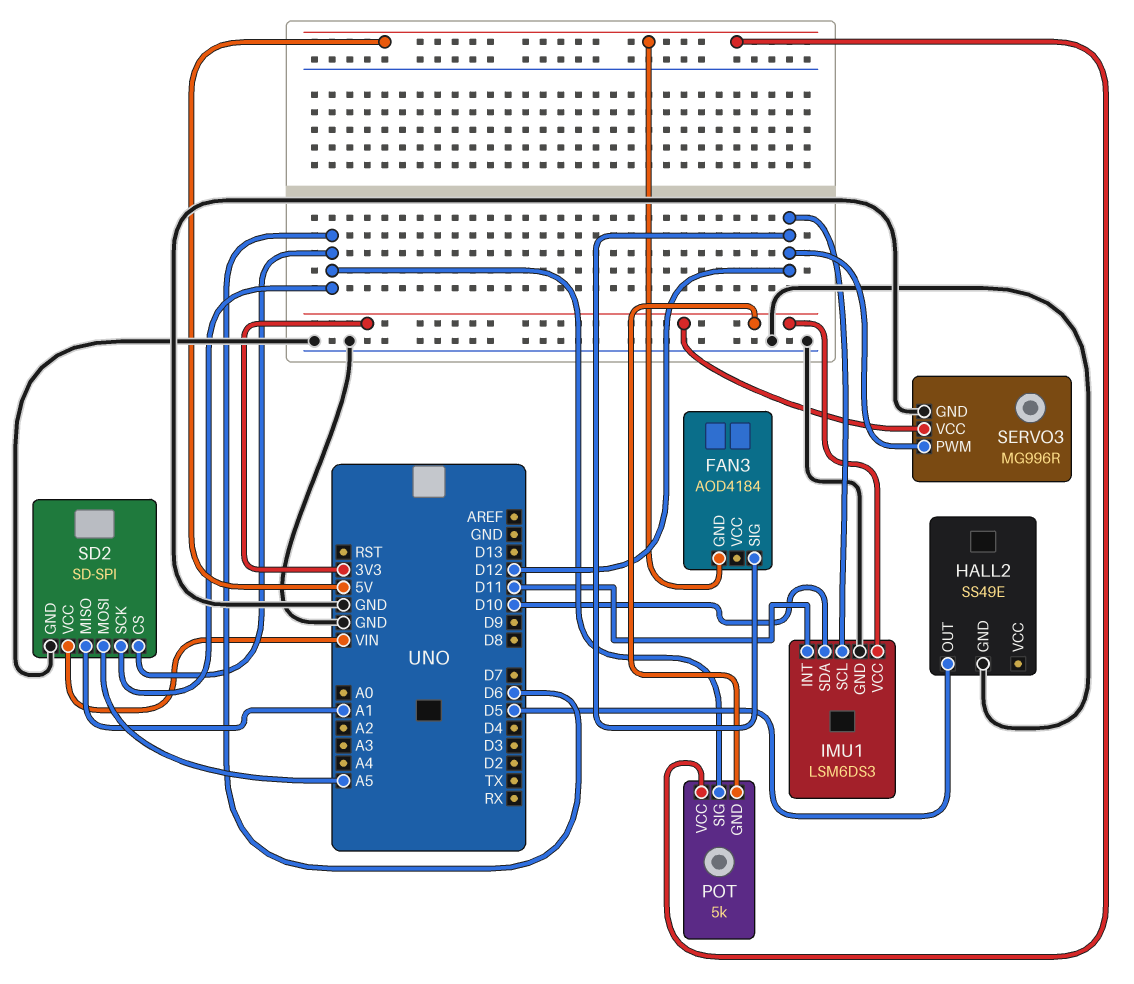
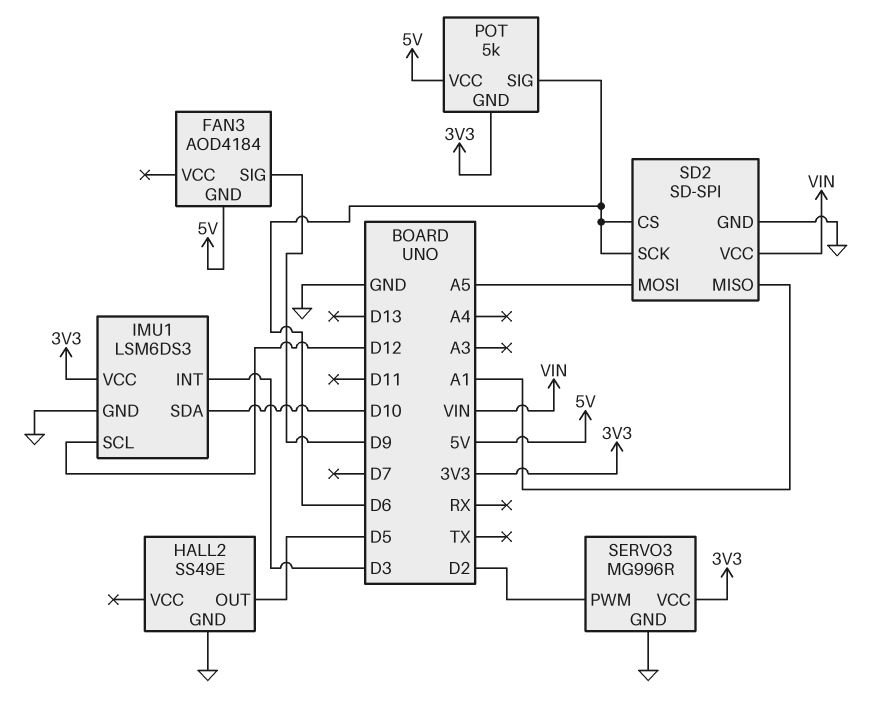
FAN3 pin SIG: D12 -> D9
IMU1 pin INT: D11 -> D3
SERVO3 pin PWM: D12 -> D2

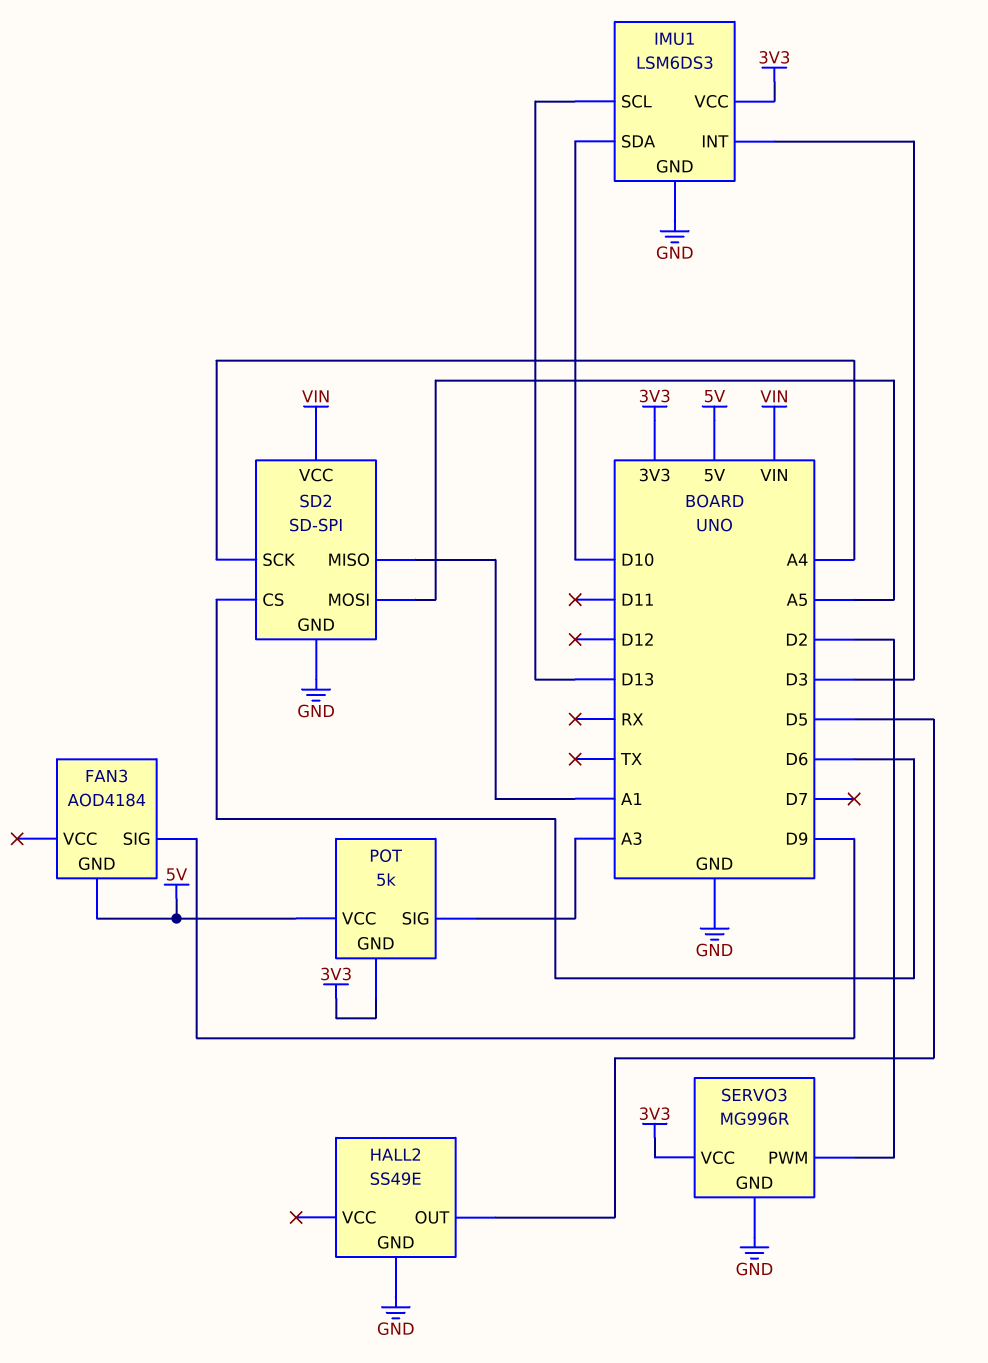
IMU1 pin SCL: D12 -> D13
POT pin SIG: D6 -> A3
SD2 pin SCK: D6 -> A4

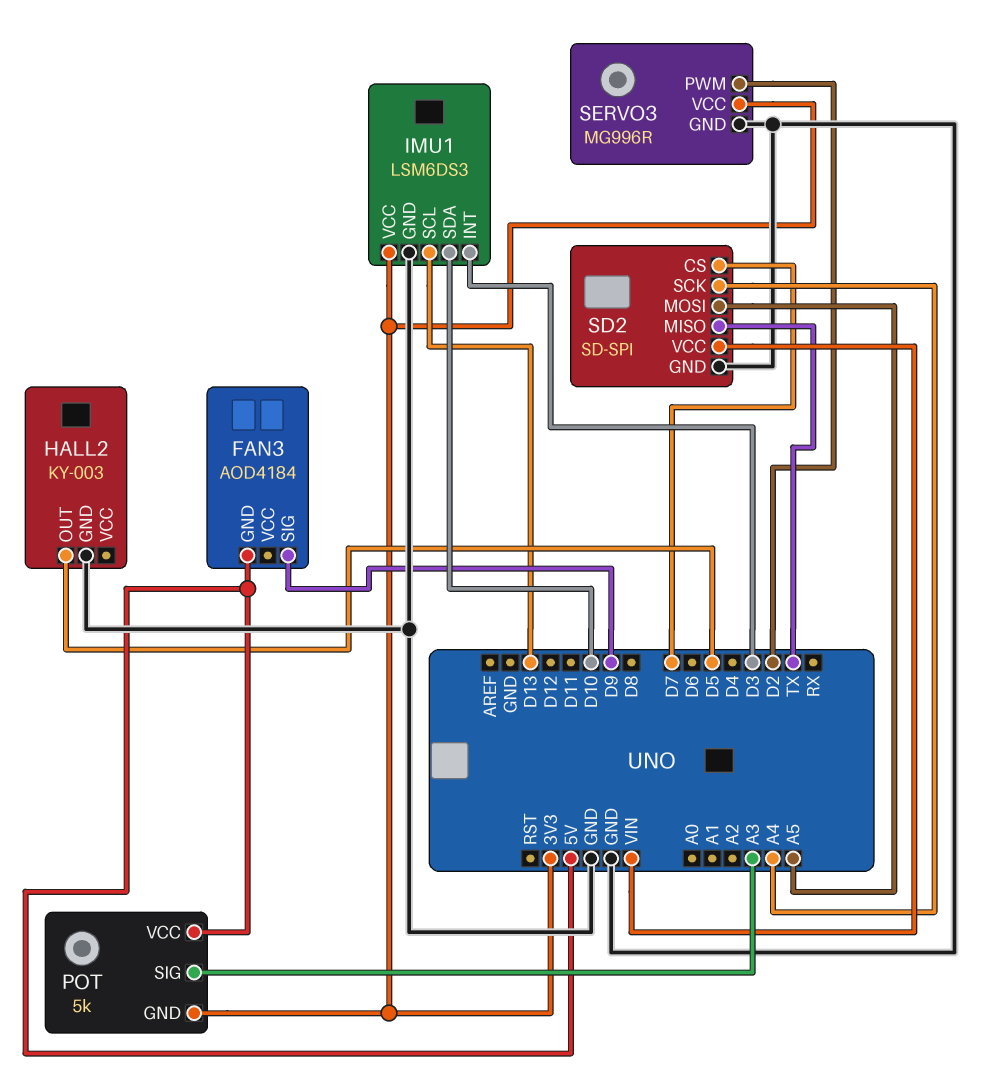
HALL2: SS49E -> KY-003
SD2 pin CS: D6 -> D7
SD2 pin MISO: A1 -> TX

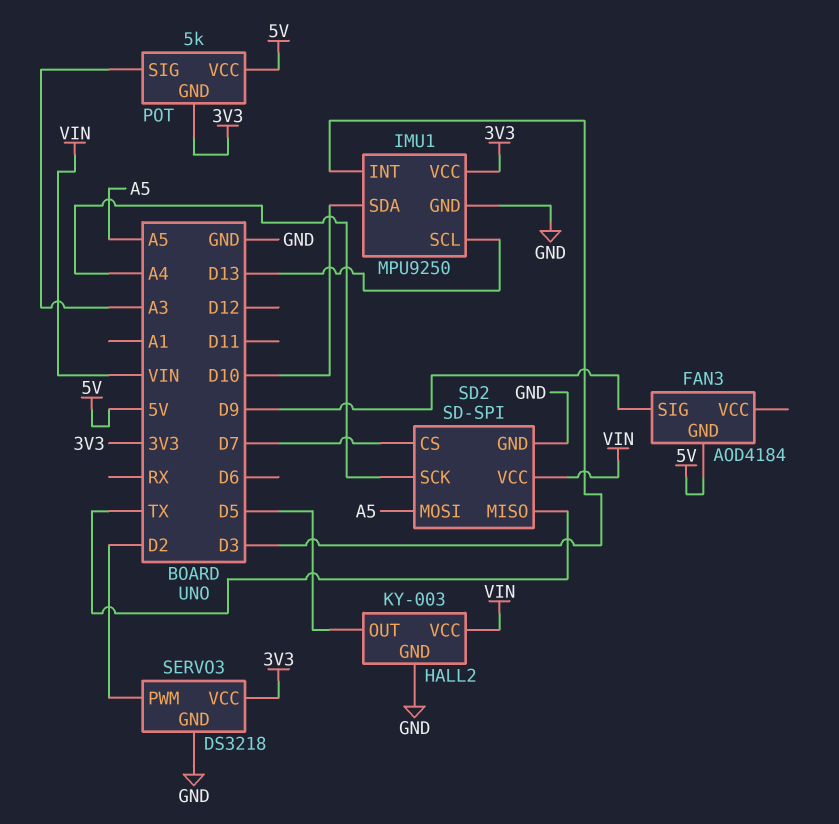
HALL2 pin VCC: none -> VIN
IMU1: LSM6DS3 -> MPU9250
SERVO3: MG996R -> DS3218

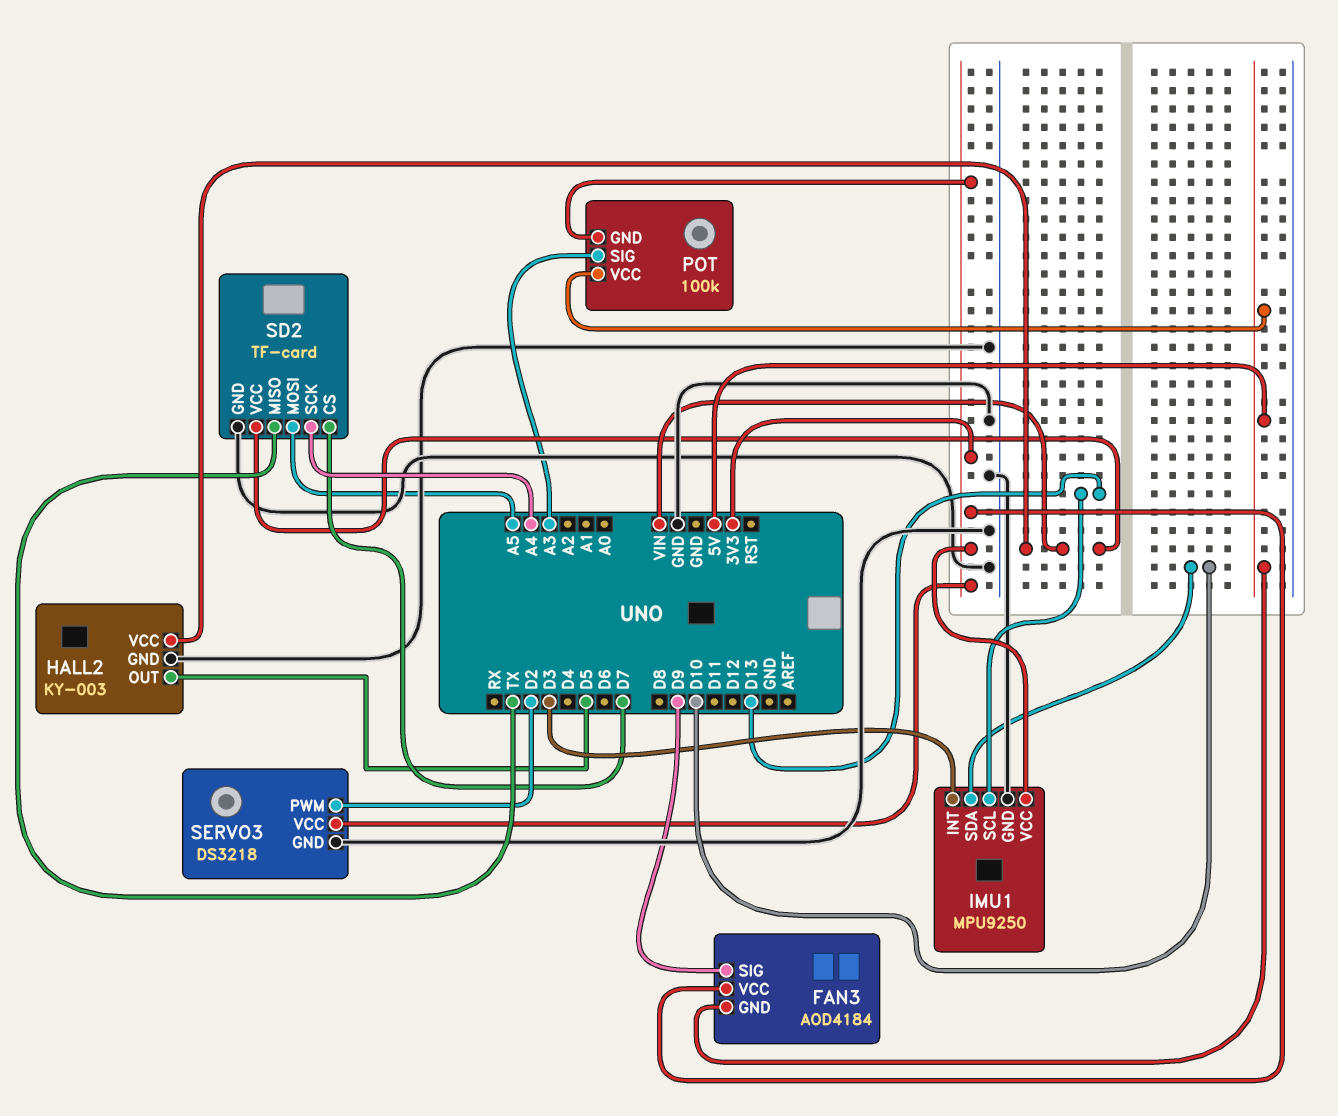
FAN3 pin VCC: none -> 3V3
POT: 5k -> 100k
SD2: SD-SPI -> TF-card

